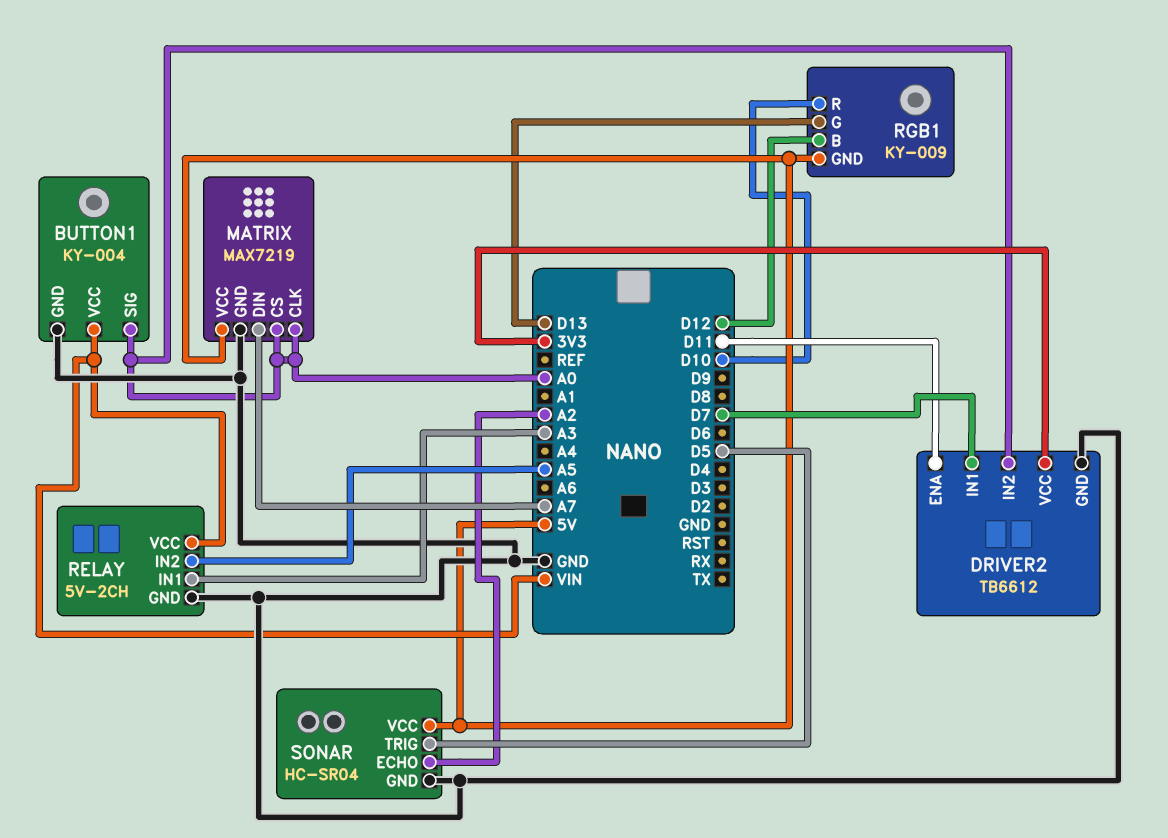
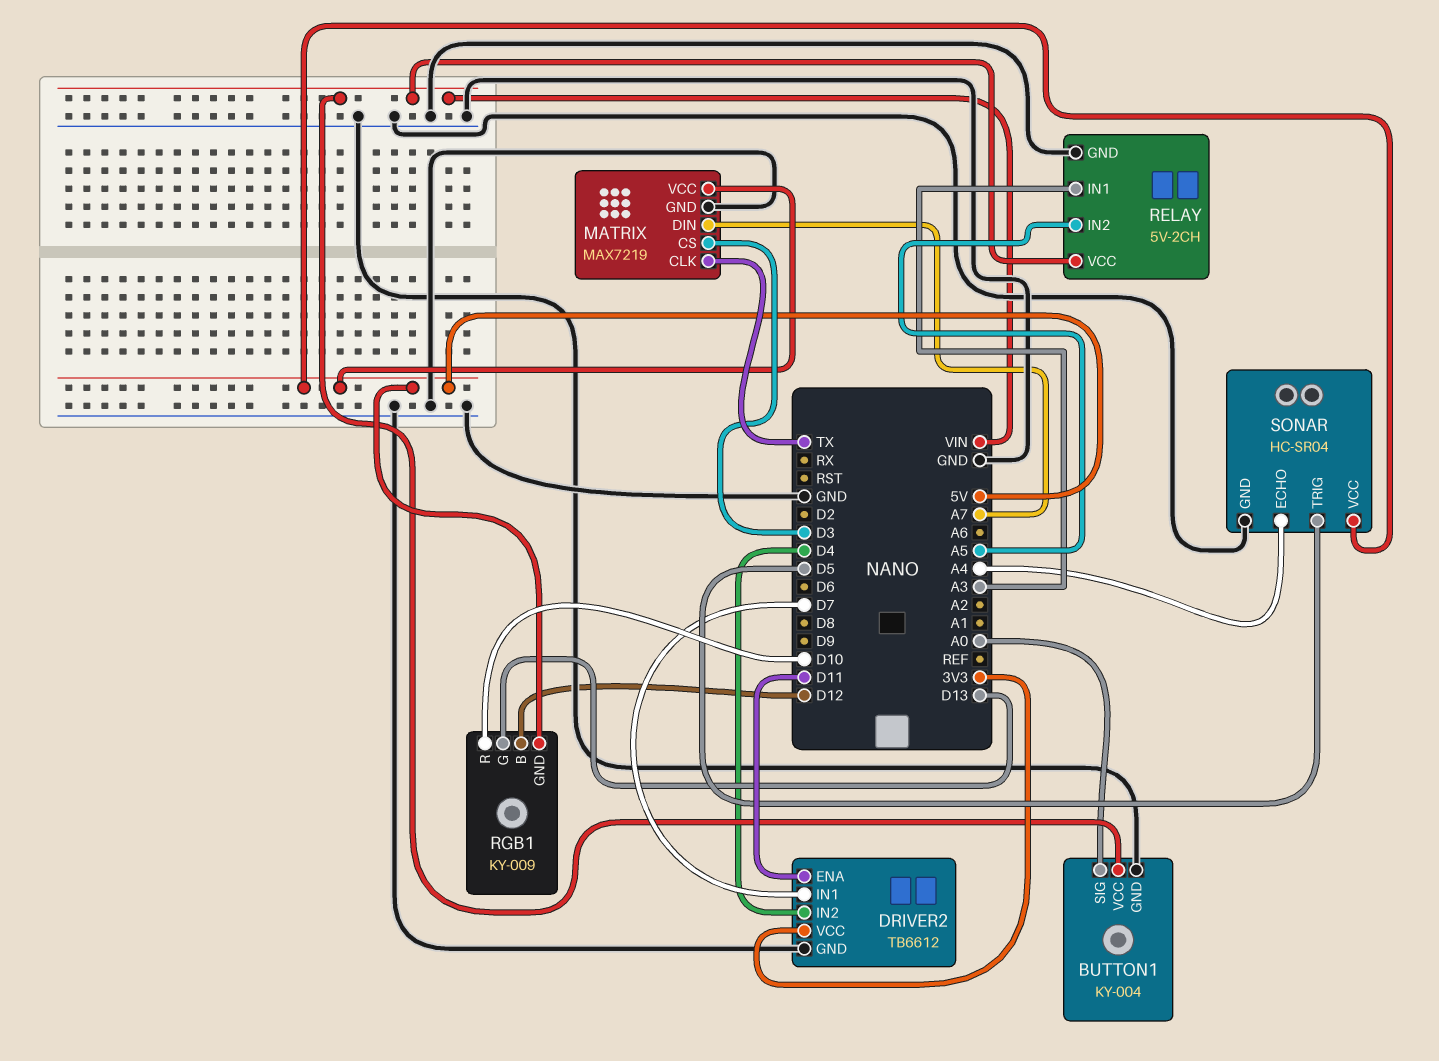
DRIVER2 pin IN2: A0 -> D4
MATRIX pin CLK: A0 -> TX
MATRIX pin CS: A0 -> D3
SONAR pin ECHO: A2 -> A4

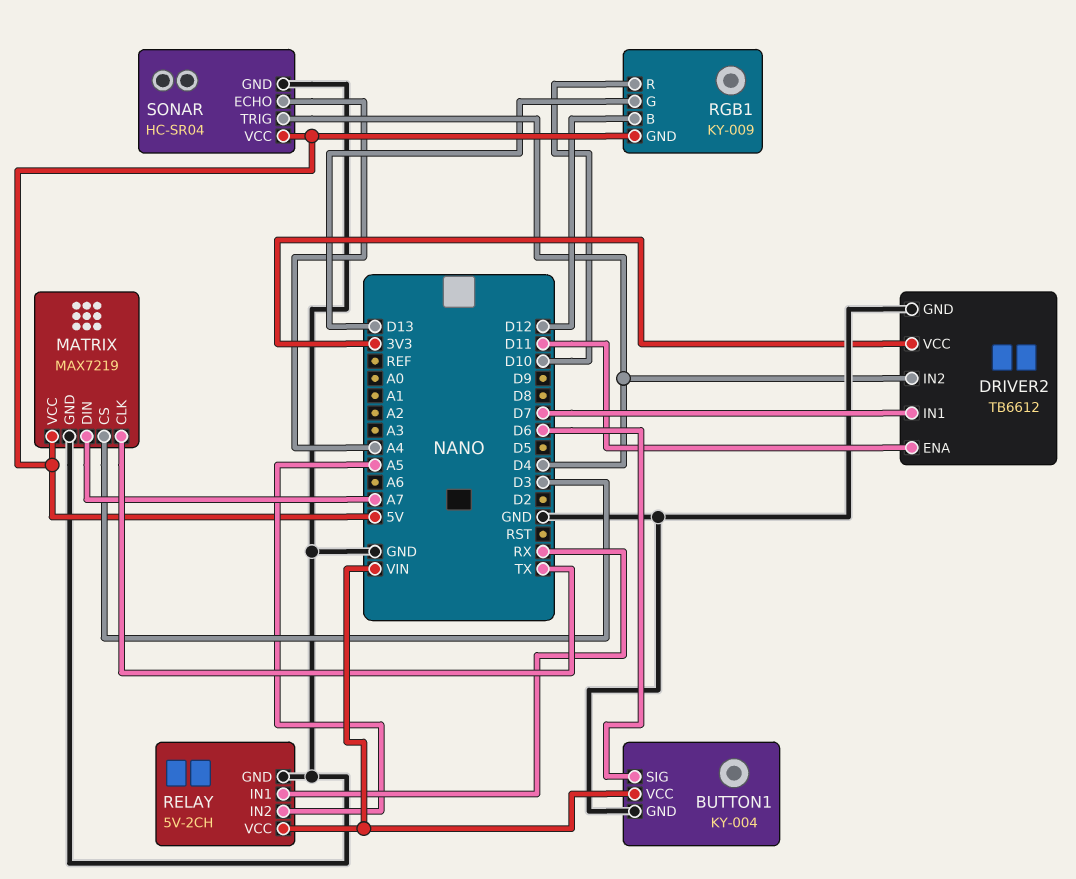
BUTTON1 pin SIG: A0 -> D6
RELAY pin IN1: A3 -> RX
SONAR pin TRIG: D5 -> D4

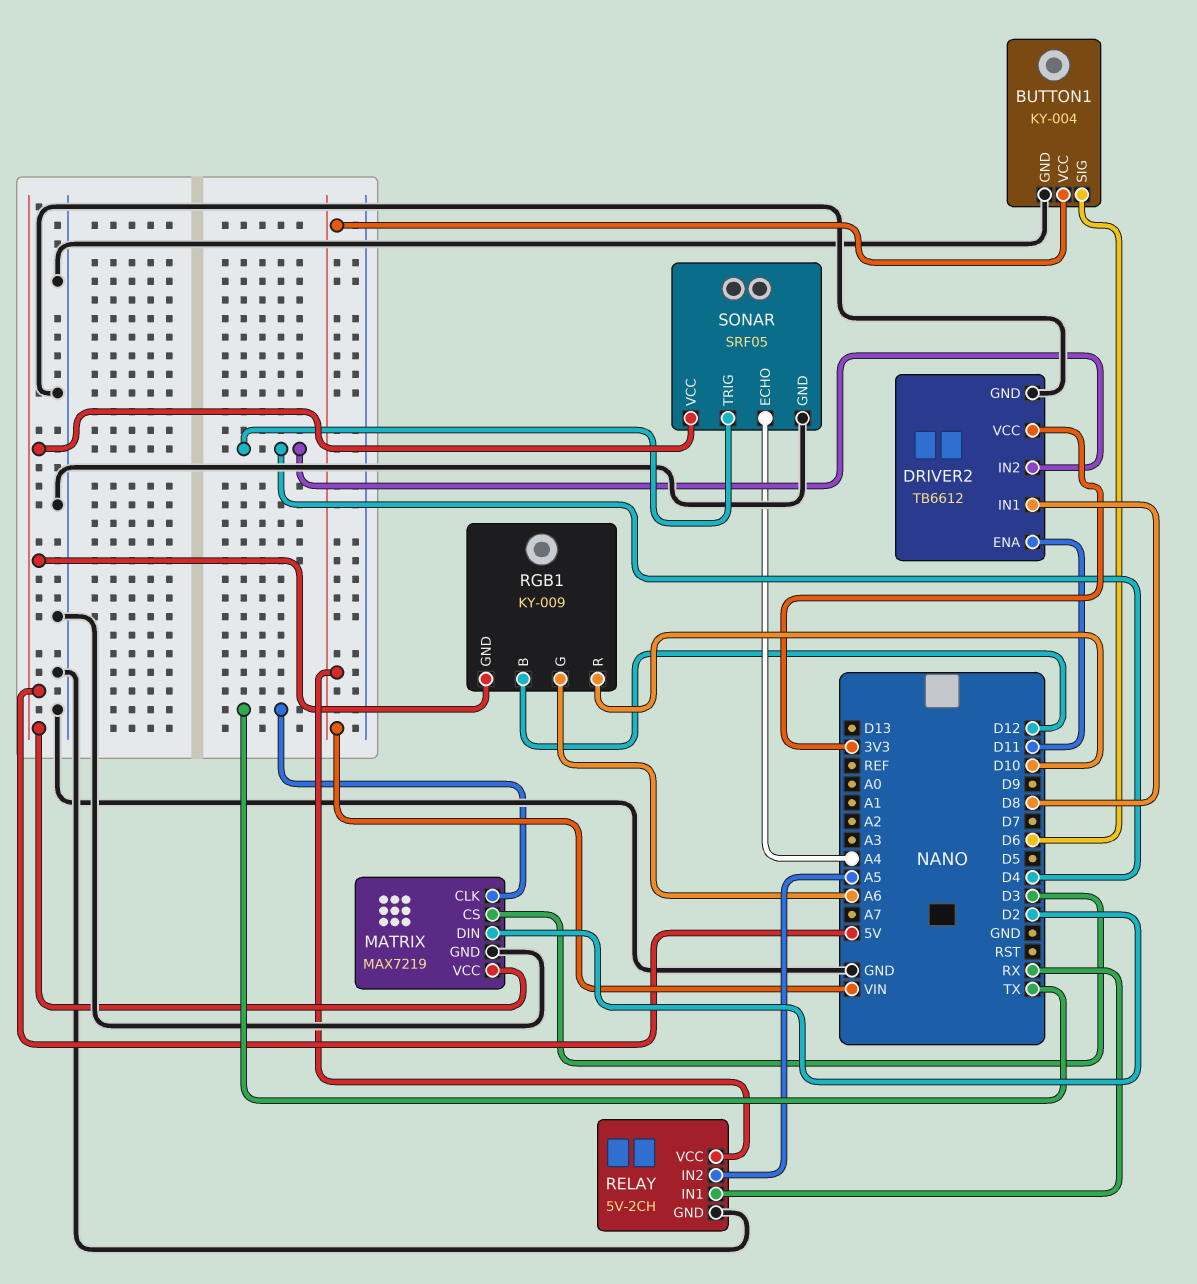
DRIVER2 pin IN1: D7 -> D8
MATRIX pin DIN: A7 -> D2
RGB1 pin G: D13 -> A6
SONAR: HC-SR04 -> SRF05

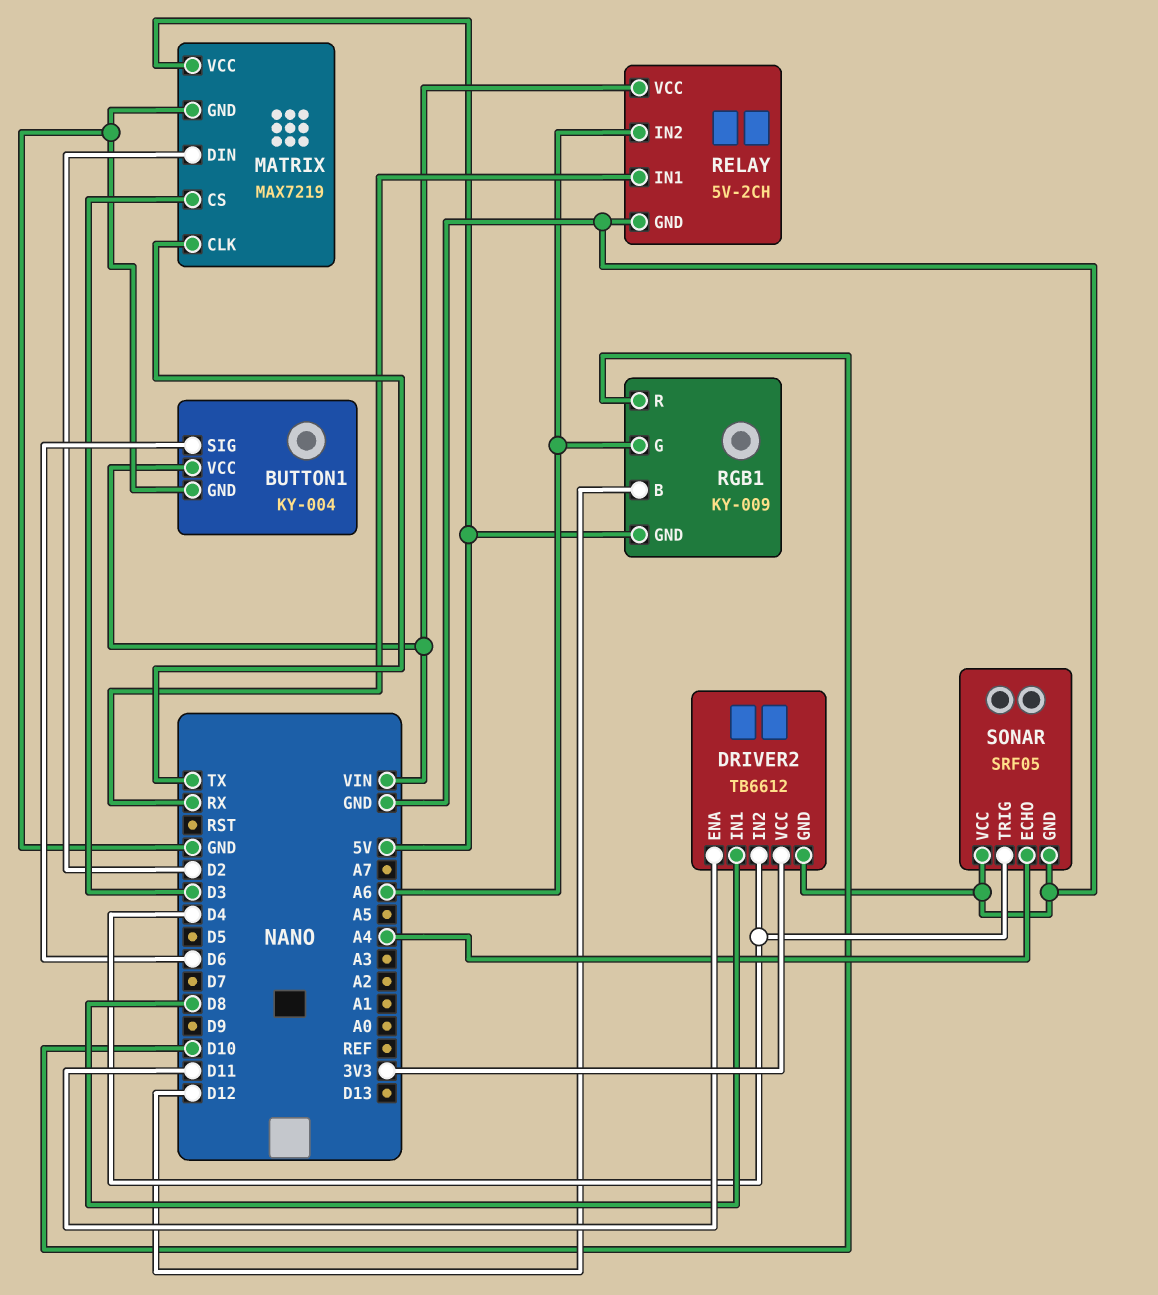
RELAY pin IN2: A5 -> A6
SONAR pin VCC: 5V -> GND

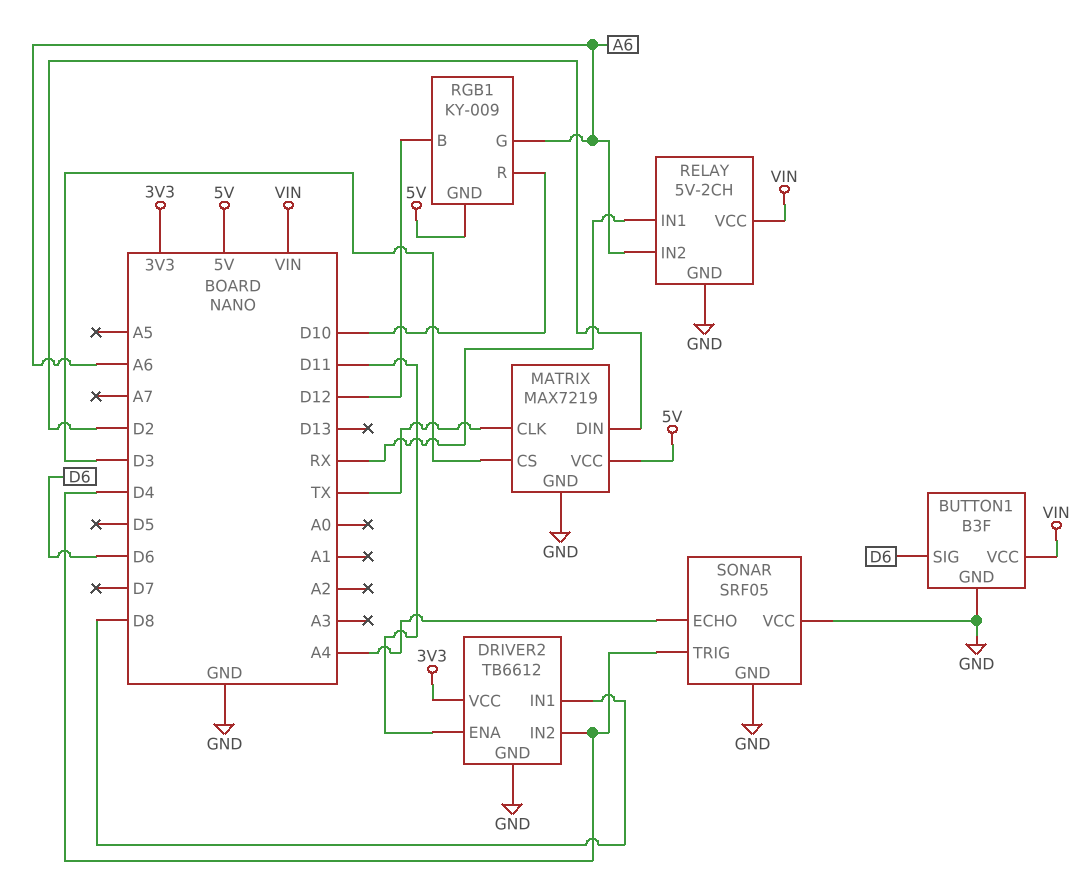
BUTTON1: KY-004 -> B3F

